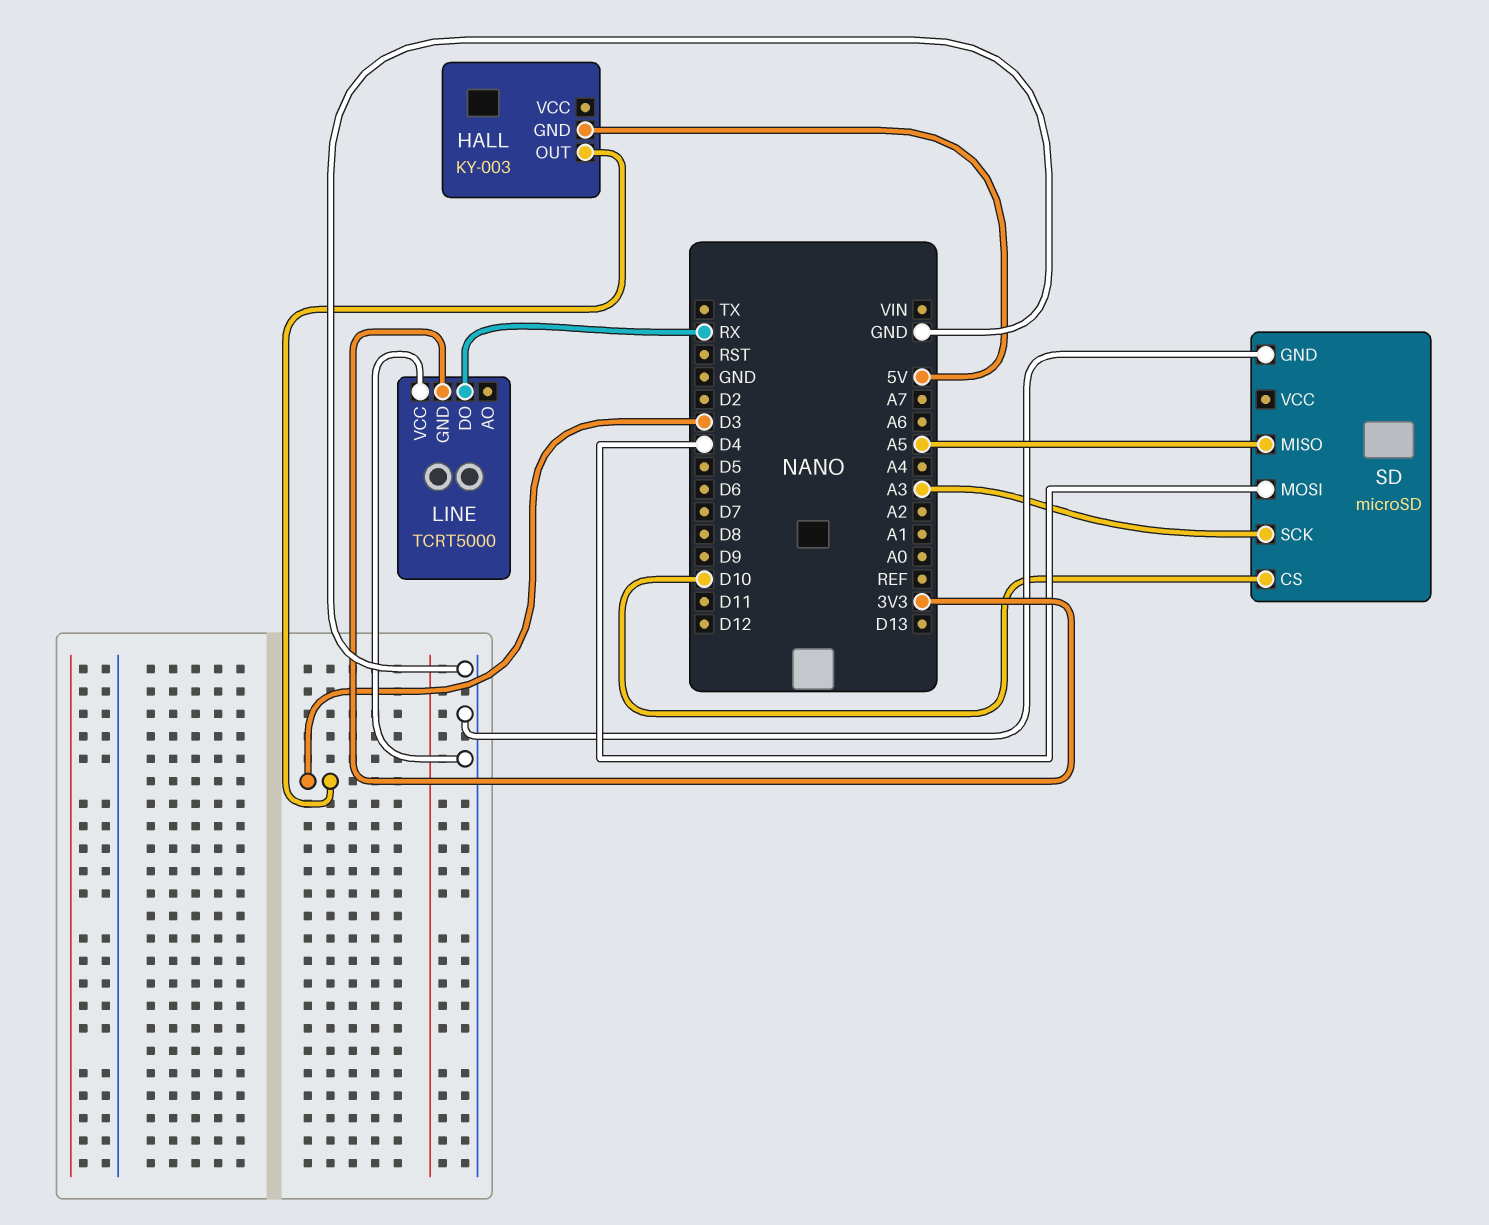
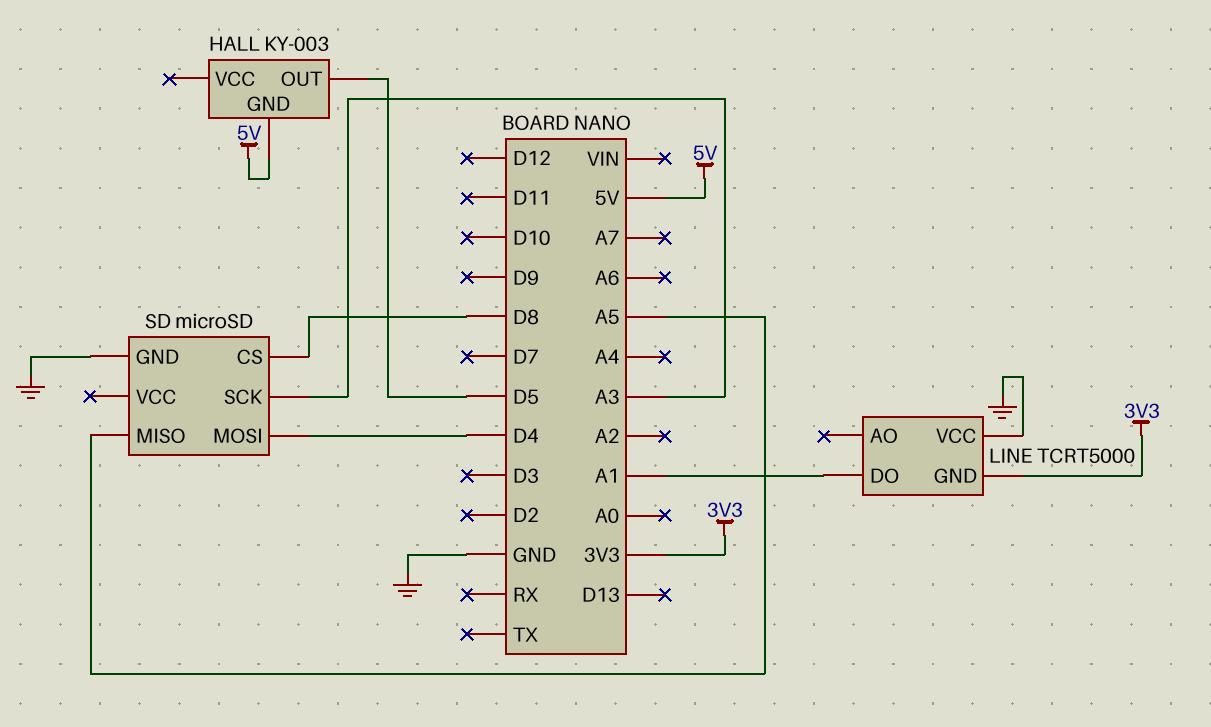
HALL pin OUT: D3 -> D5
LINE pin DO: RX -> A1
SD pin CS: D10 -> D8

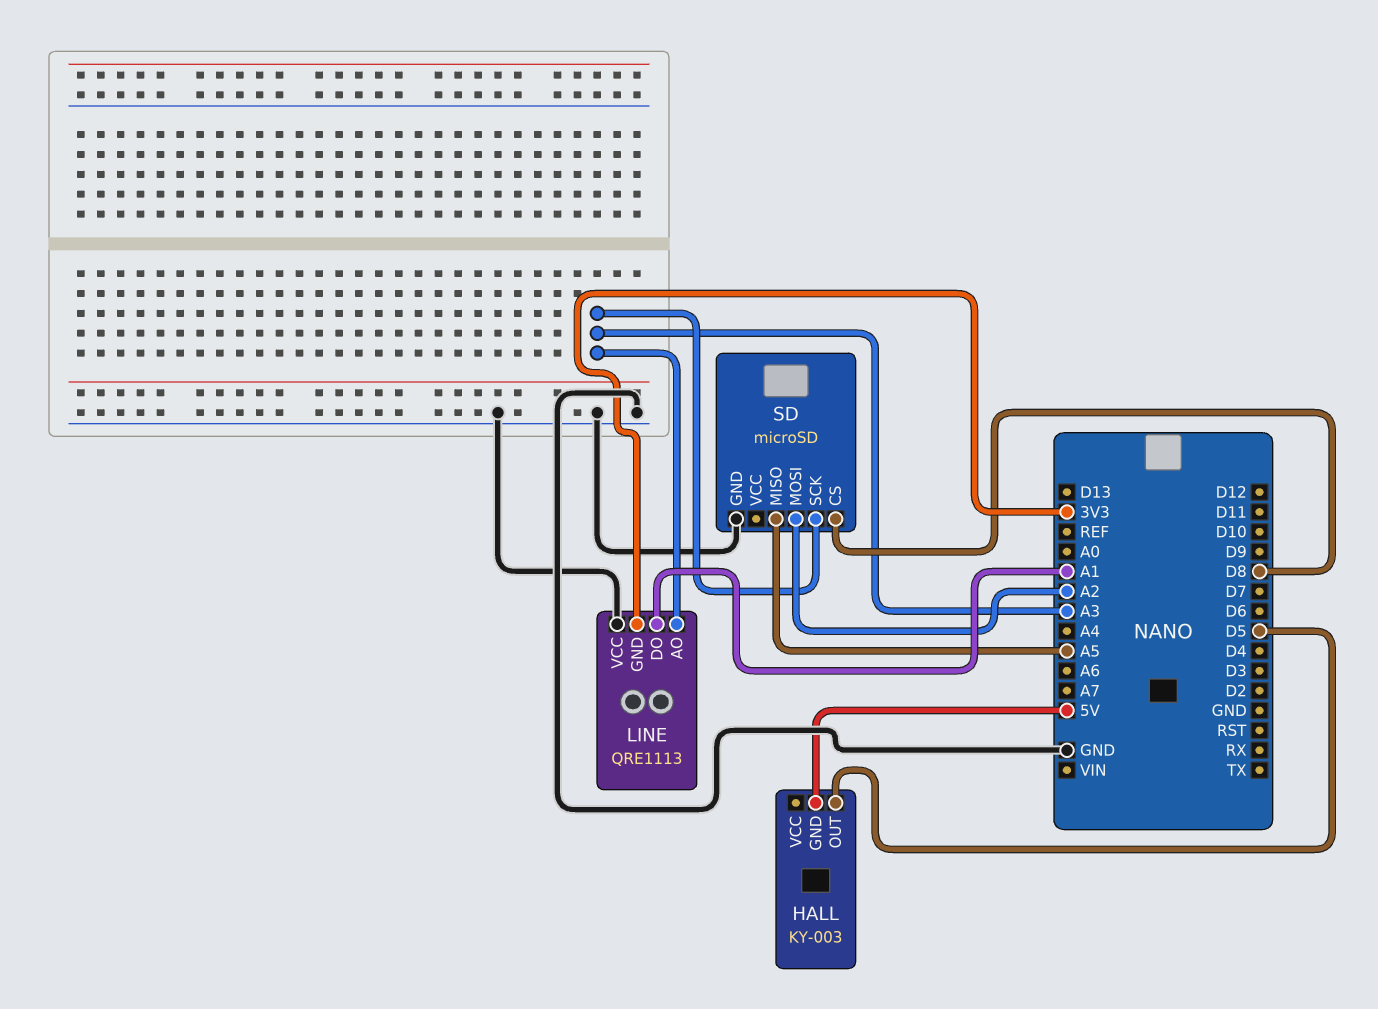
LINE: TCRT5000 -> QRE1113
LINE pin AO: none -> A3
SD pin MOSI: D4 -> A2

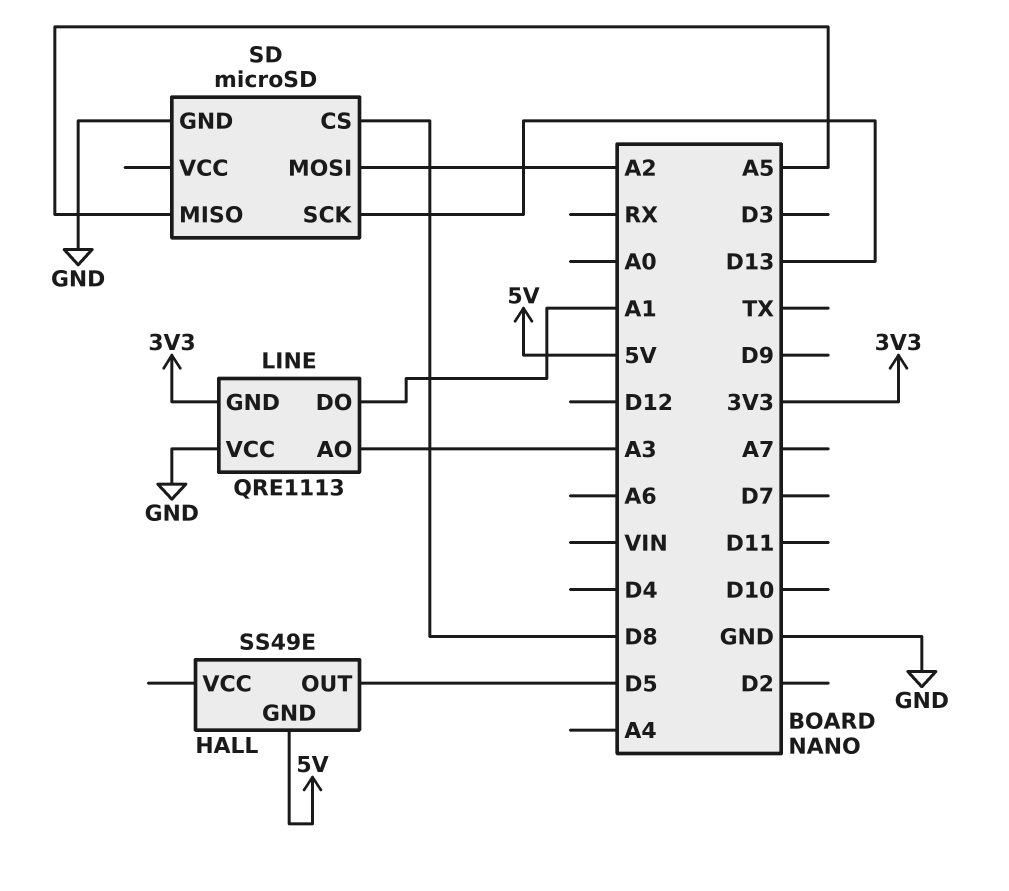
HALL: KY-003 -> SS49E
SD pin SCK: A3 -> D13

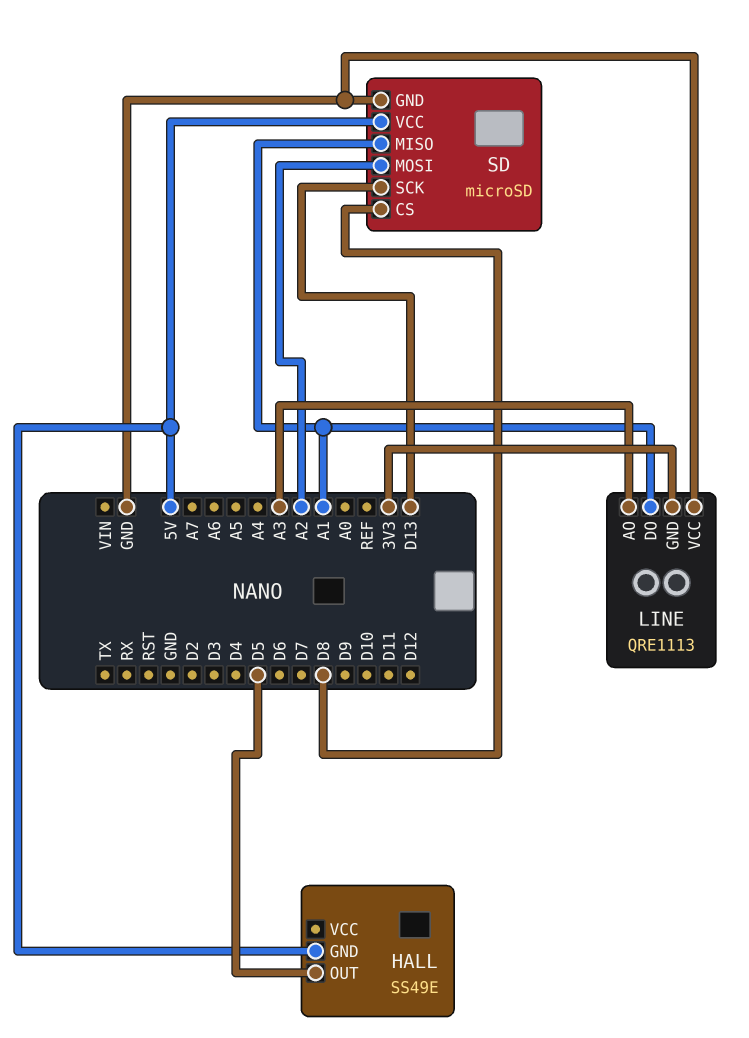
SD pin MISO: A5 -> A1
SD pin VCC: none -> 5V

